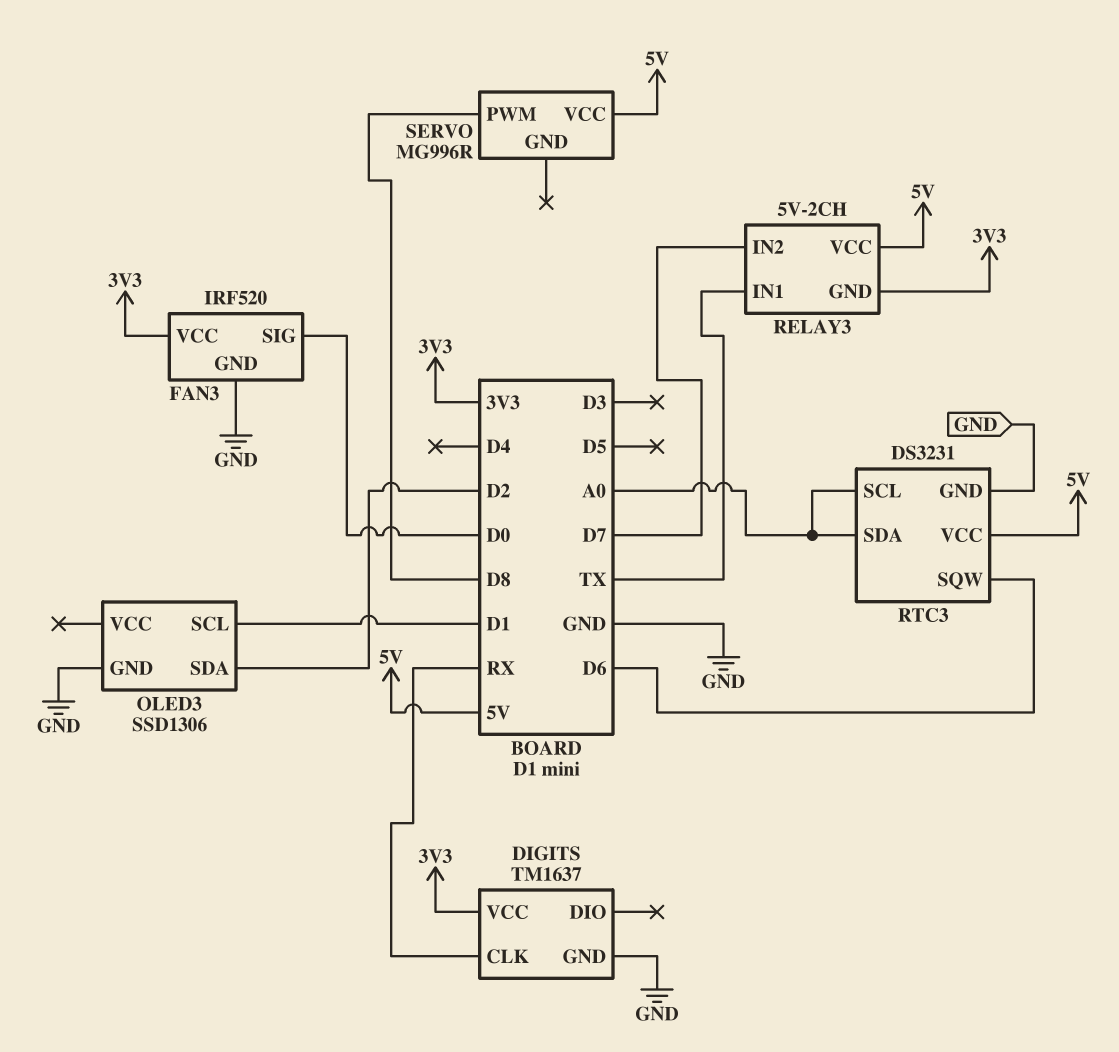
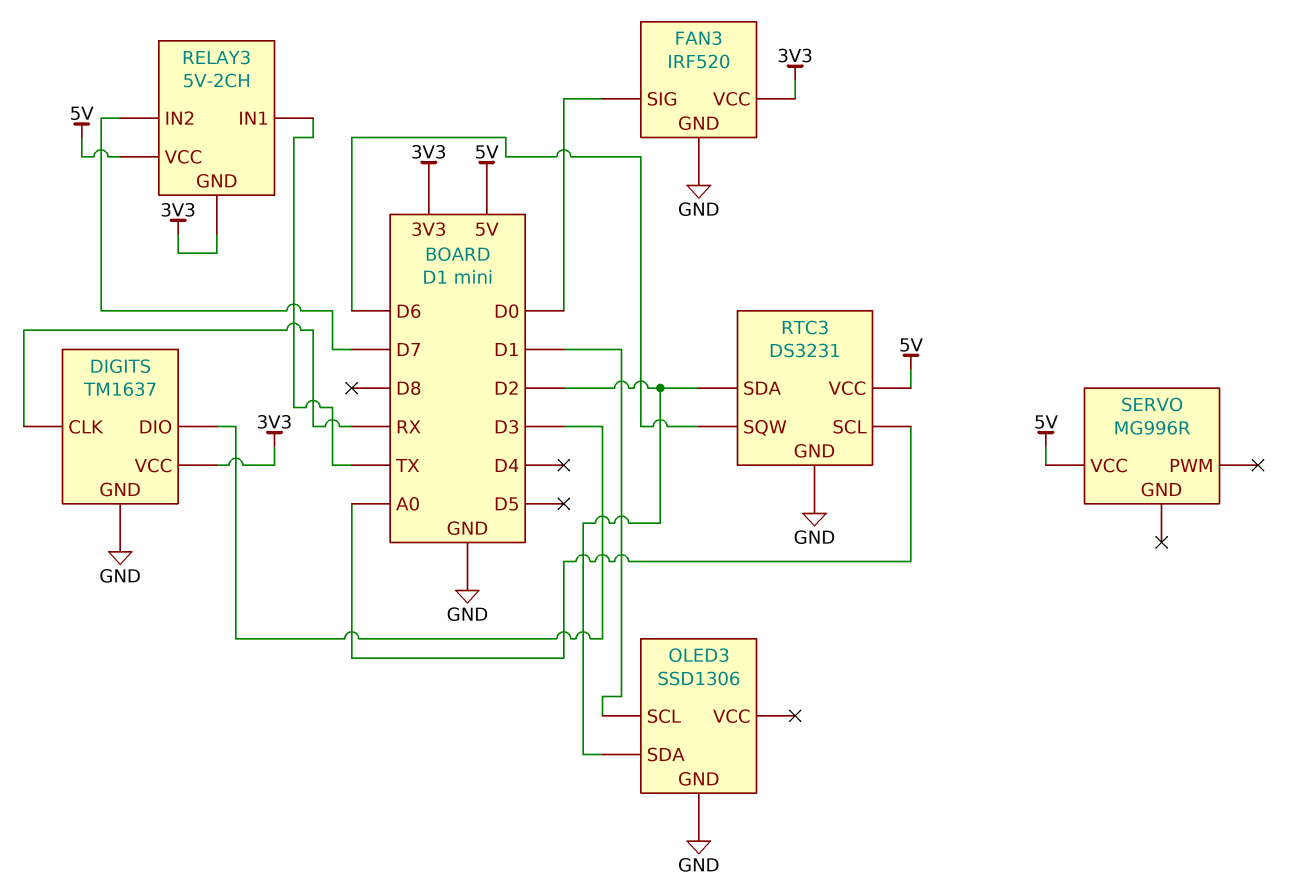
DIGITS pin DIO: none -> D3
RTC3 pin SDA: A0 -> D2
SERVO pin PWM: D8 -> none

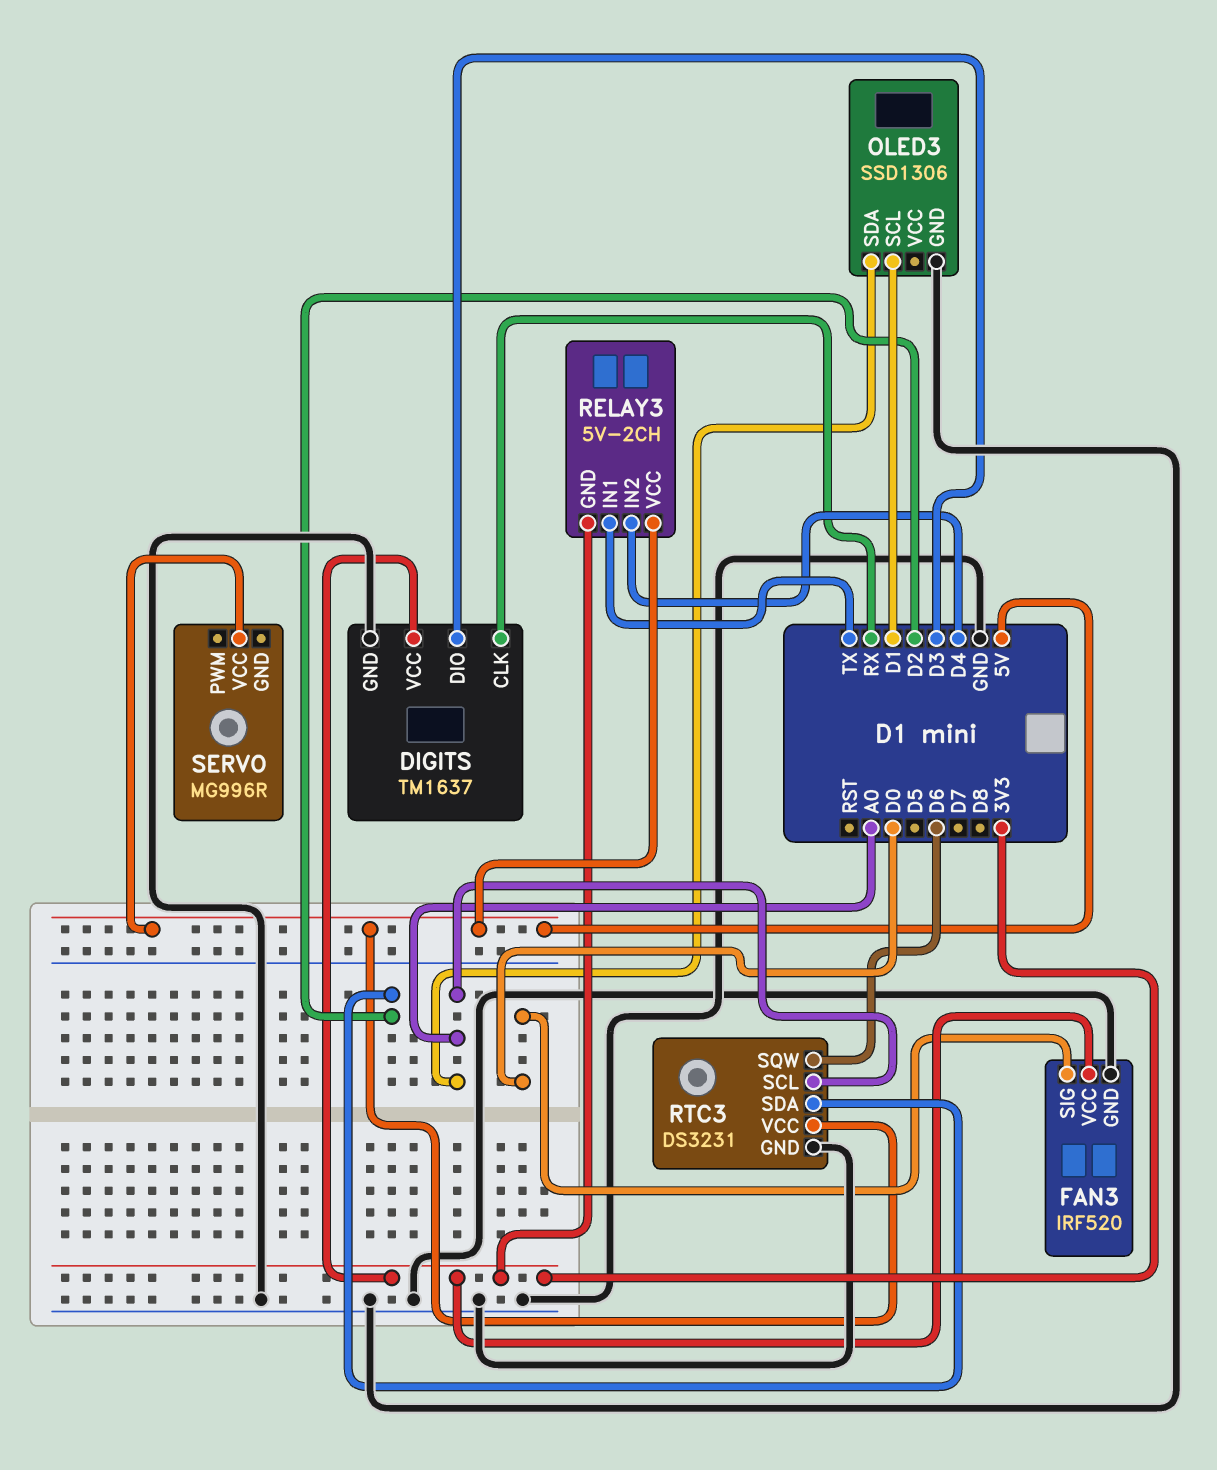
OLED3 pin SDA: D2 -> A0
RELAY3 pin IN2: D7 -> D4

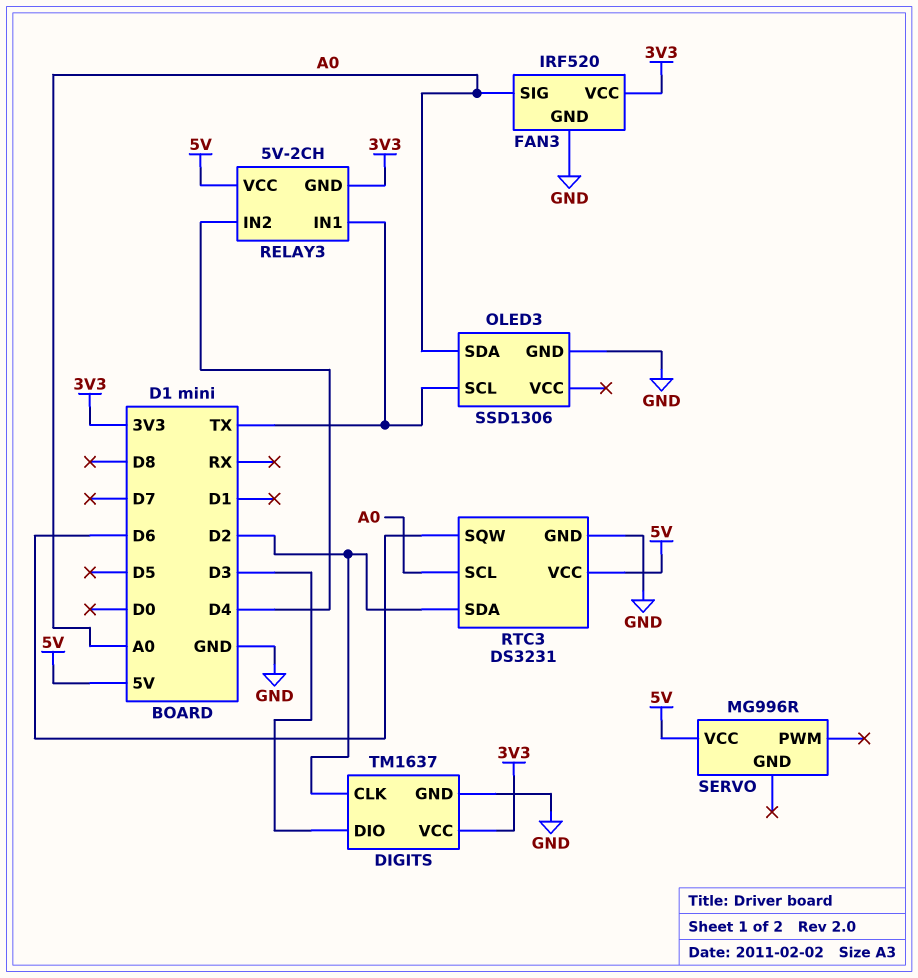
DIGITS pin CLK: RX -> D2
FAN3 pin SIG: D0 -> A0
OLED3 pin SCL: D1 -> TX

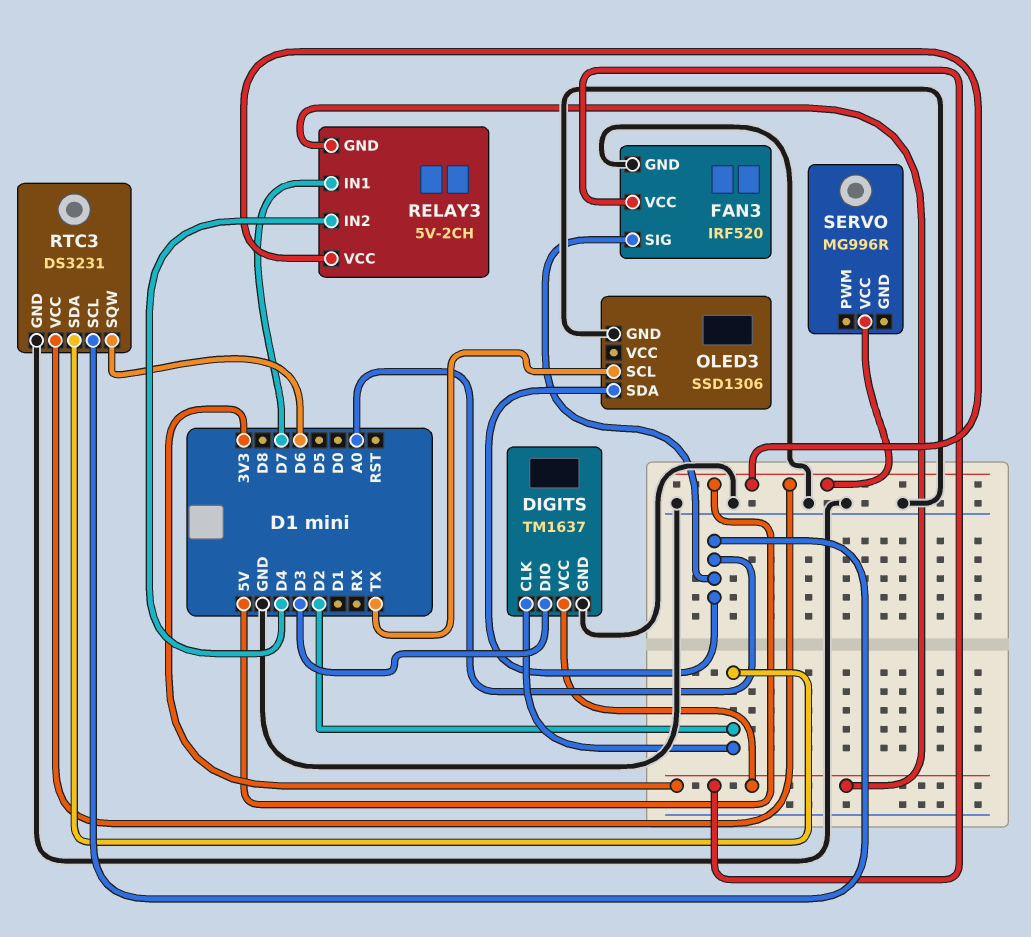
RELAY3 pin IN1: TX -> D7

